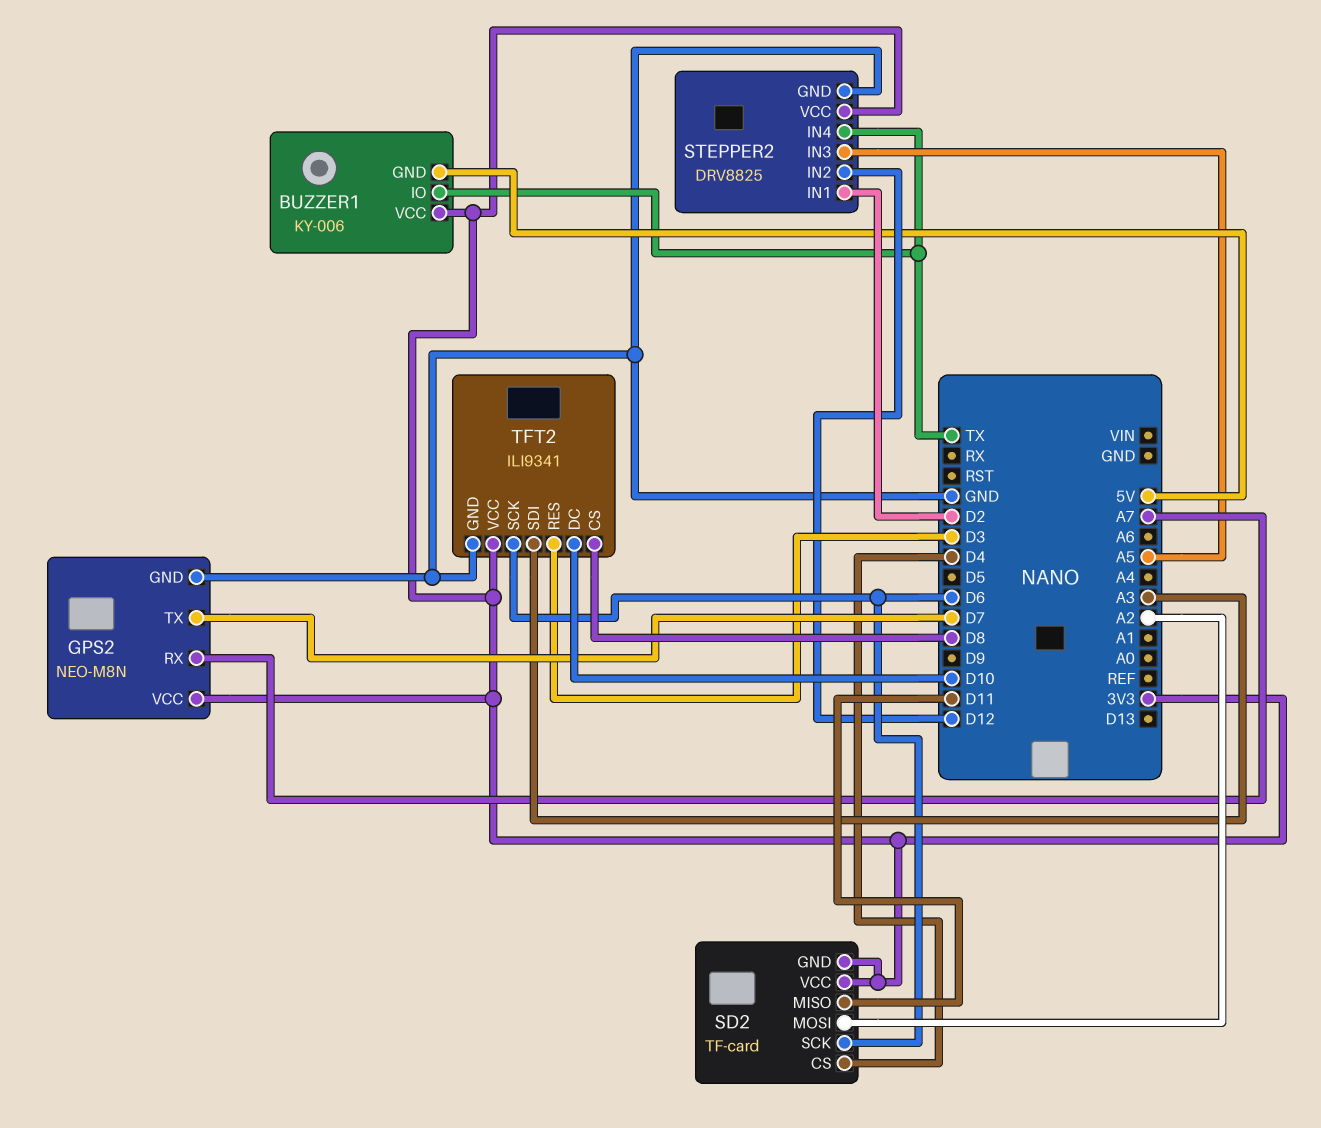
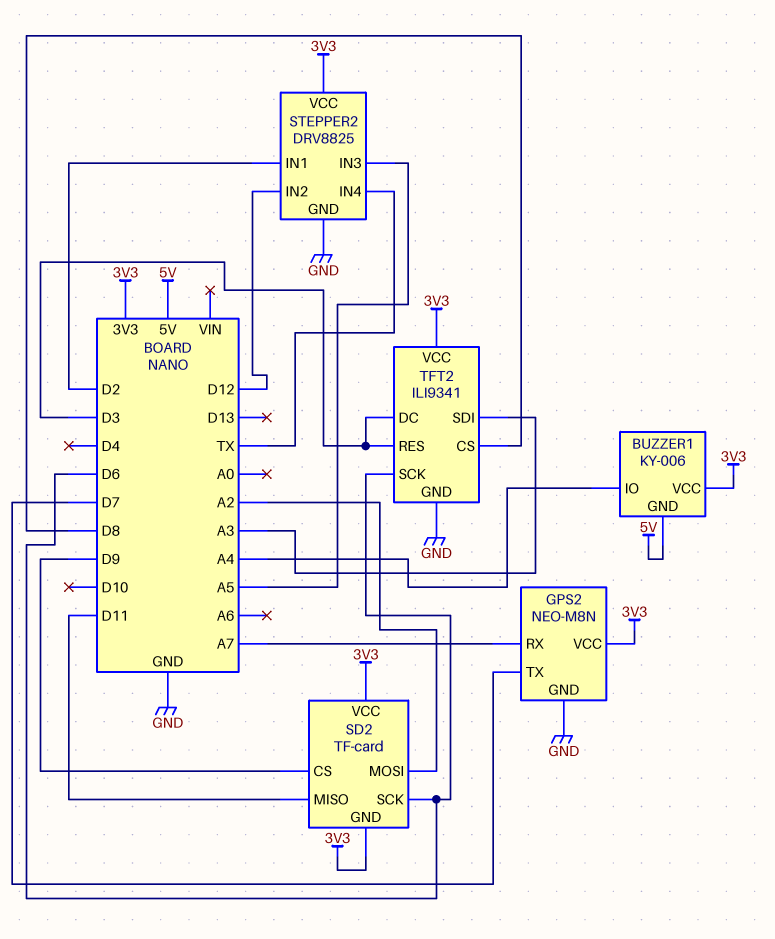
BUZZER1 pin IO: TX -> A4
SD2 pin CS: D4 -> D9
TFT2 pin DC: D10 -> D3

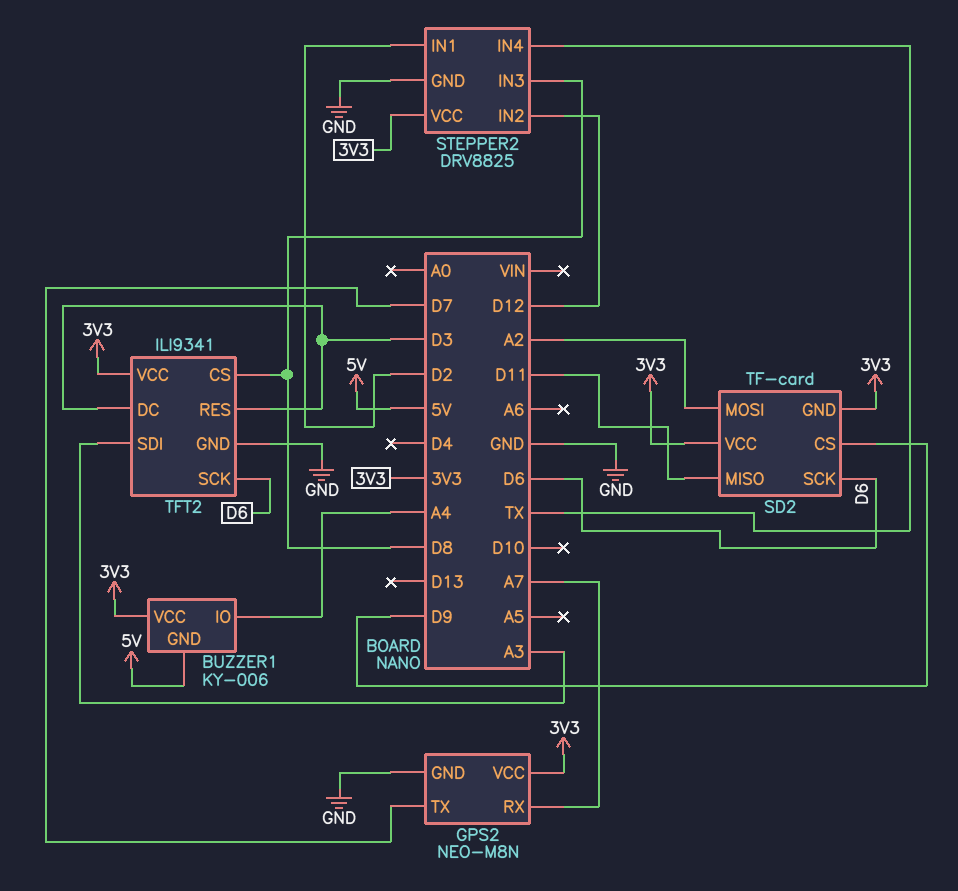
STEPPER2 pin IN3: A5 -> D8

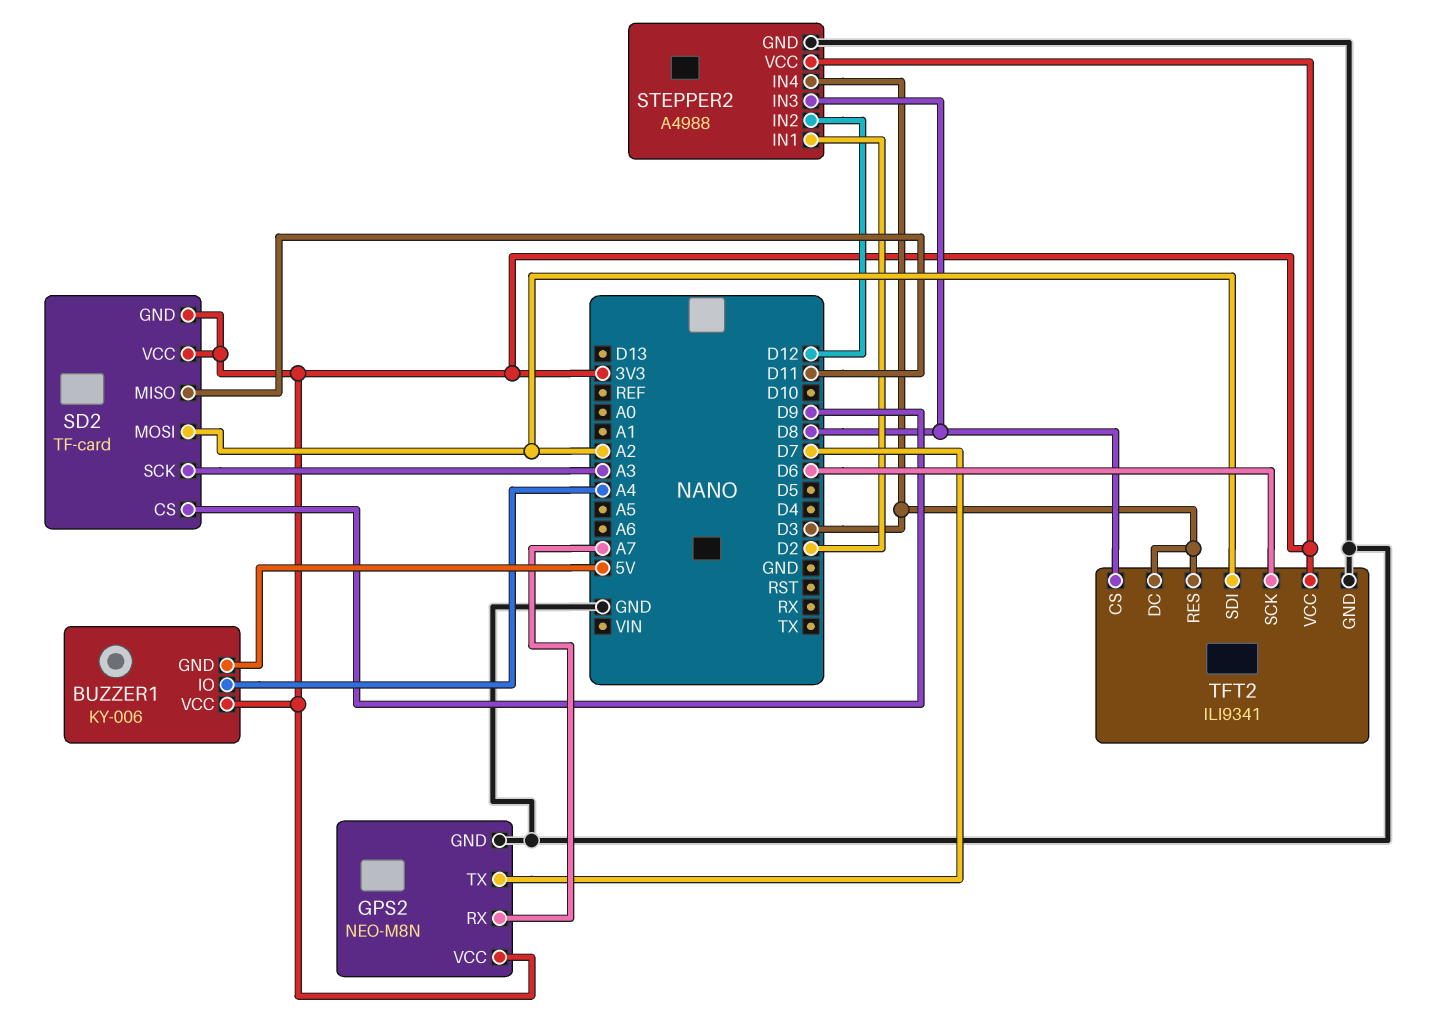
SD2 pin SCK: D6 -> A3
STEPPER2: DRV8825 -> A4988
STEPPER2 pin IN4: TX -> D3
TFT2 pin SDI: A3 -> A2

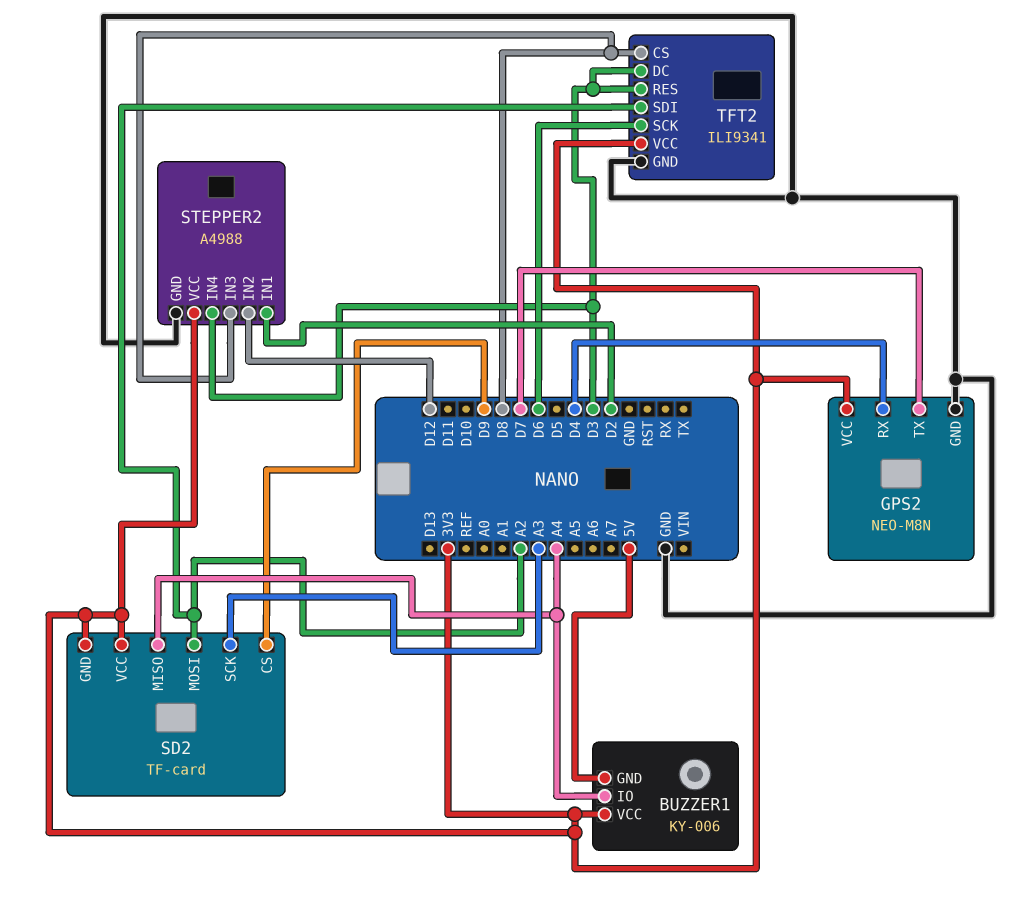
GPS2 pin RX: A7 -> D4
SD2 pin MISO: D11 -> A4

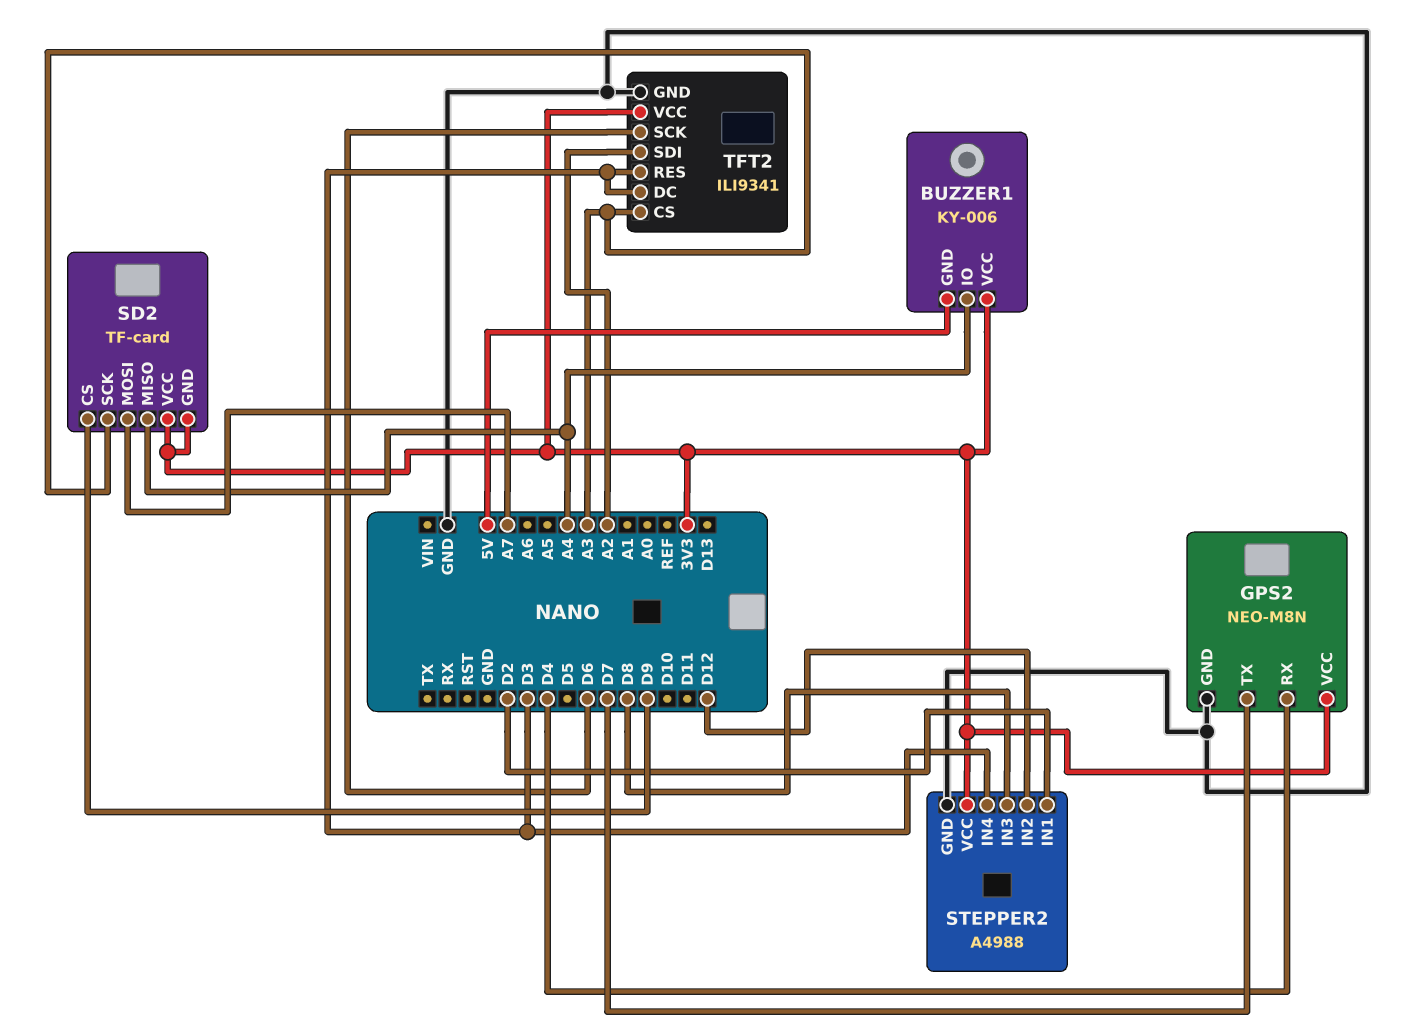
SD2 pin MOSI: A2 -> A7
TFT2 pin CS: D8 -> A3

